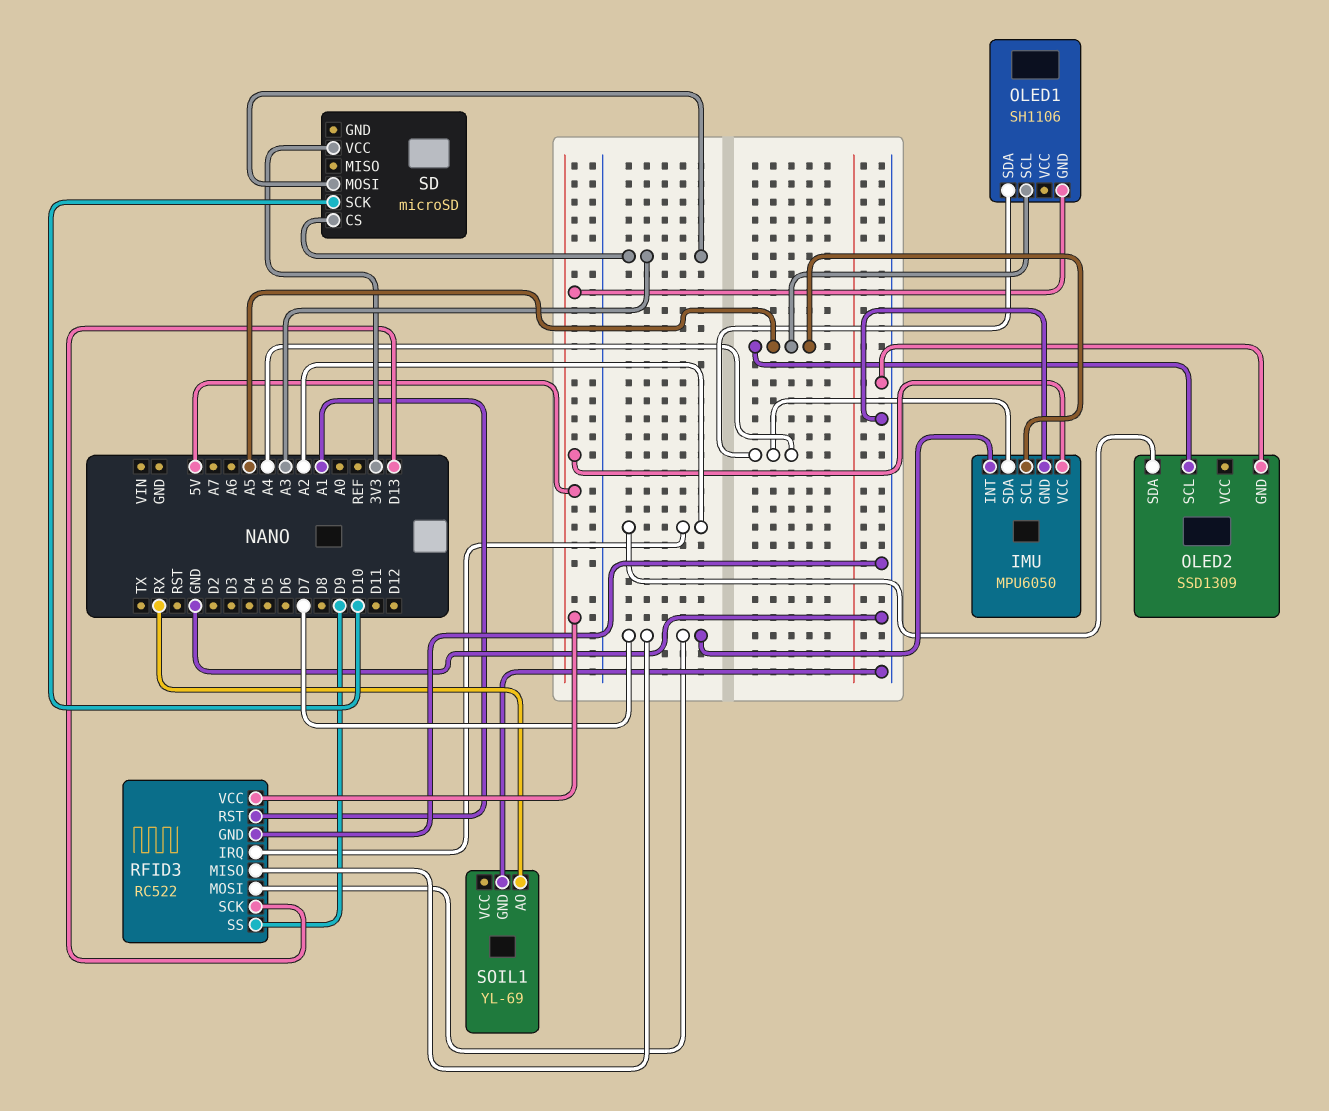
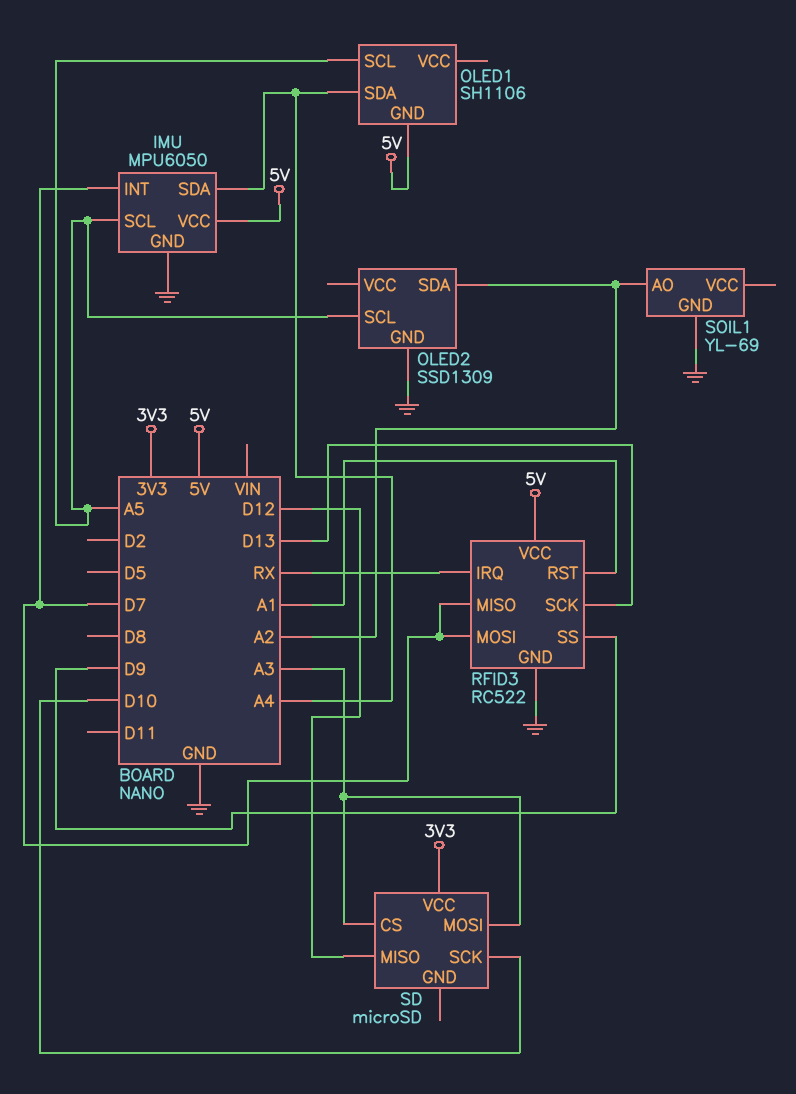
RFID3 pin IRQ: A2 -> RX
SD pin MISO: none -> D12
SOIL1 pin AO: RX -> A2

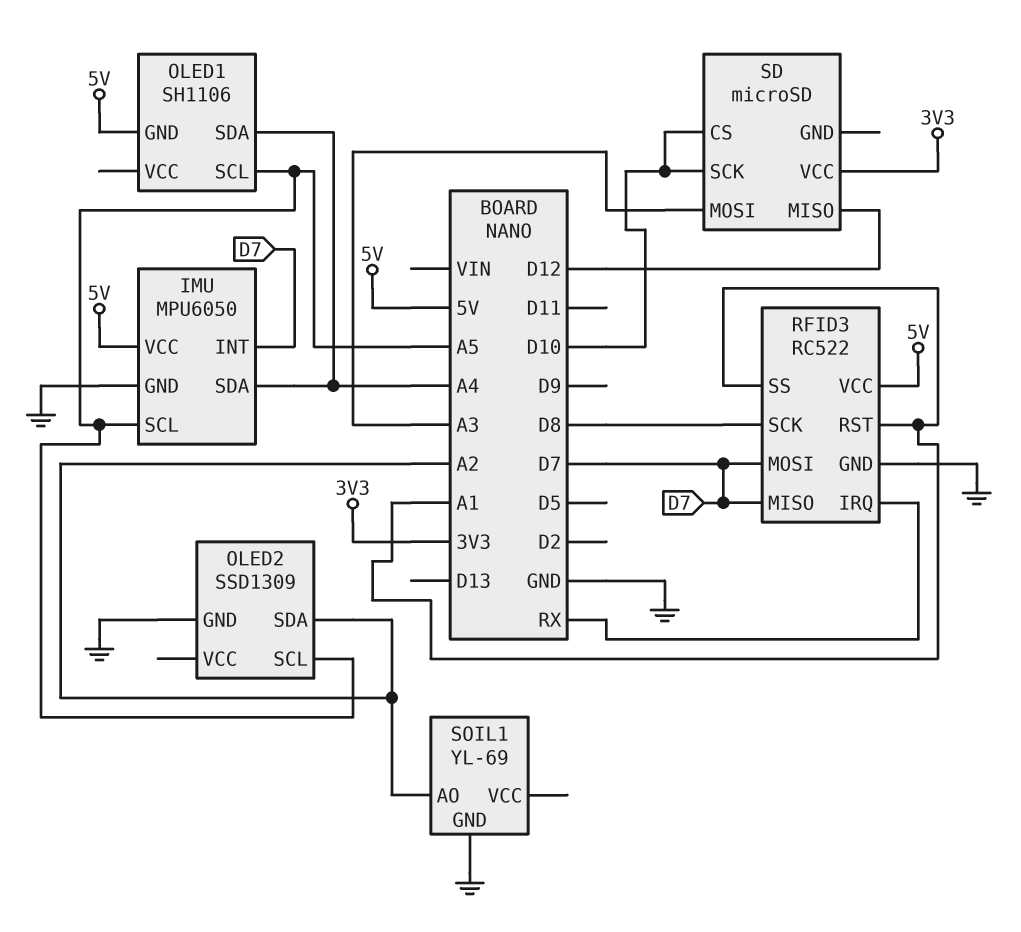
RFID3 pin SCK: D13 -> D8
RFID3 pin SS: D9 -> A1
SD pin CS: A3 -> D10

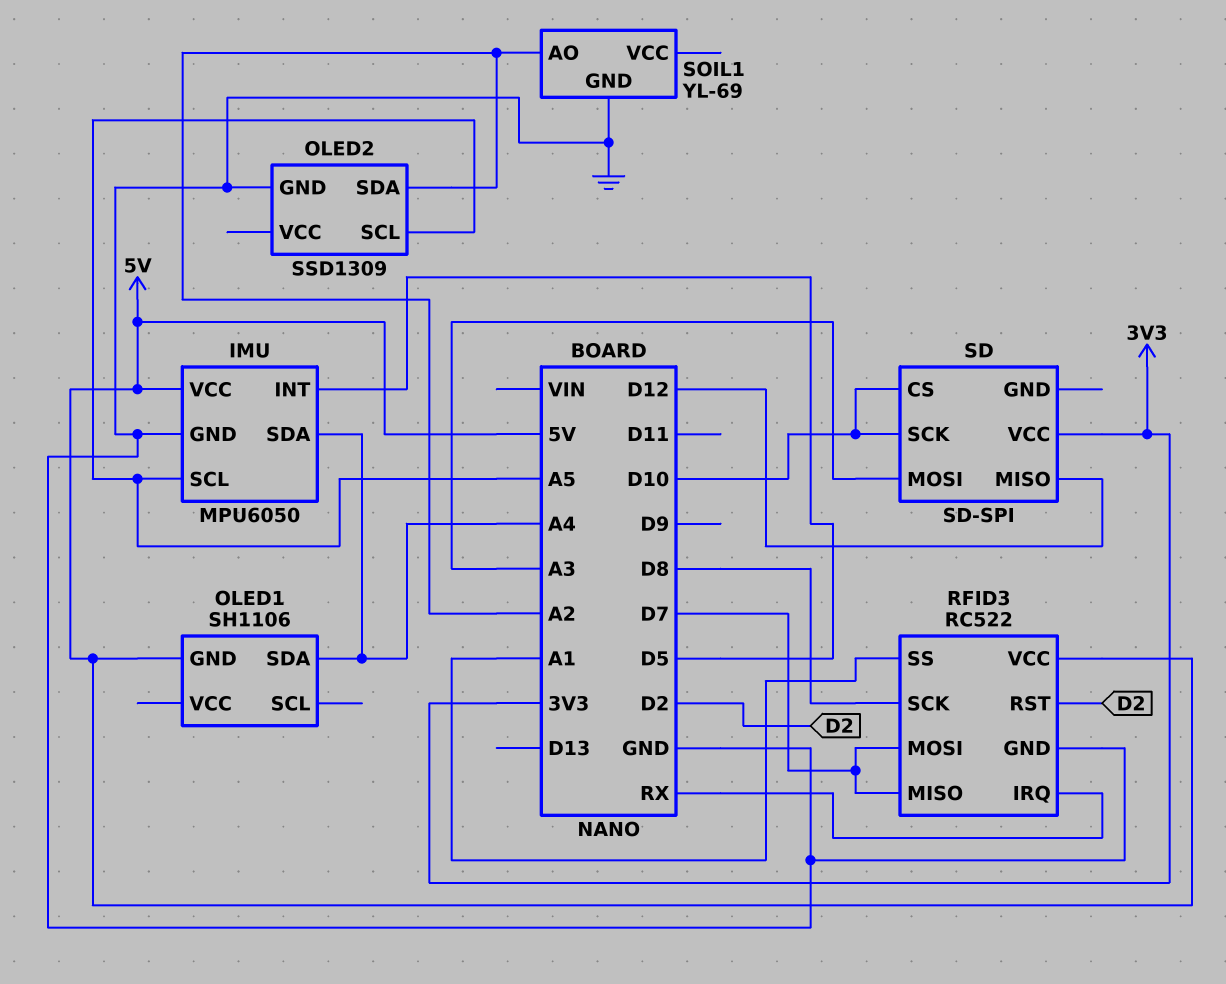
IMU pin INT: D7 -> D5
OLED1 pin SCL: A5 -> none
RFID3 pin RST: A1 -> D2
SD: microSD -> SD-SPI

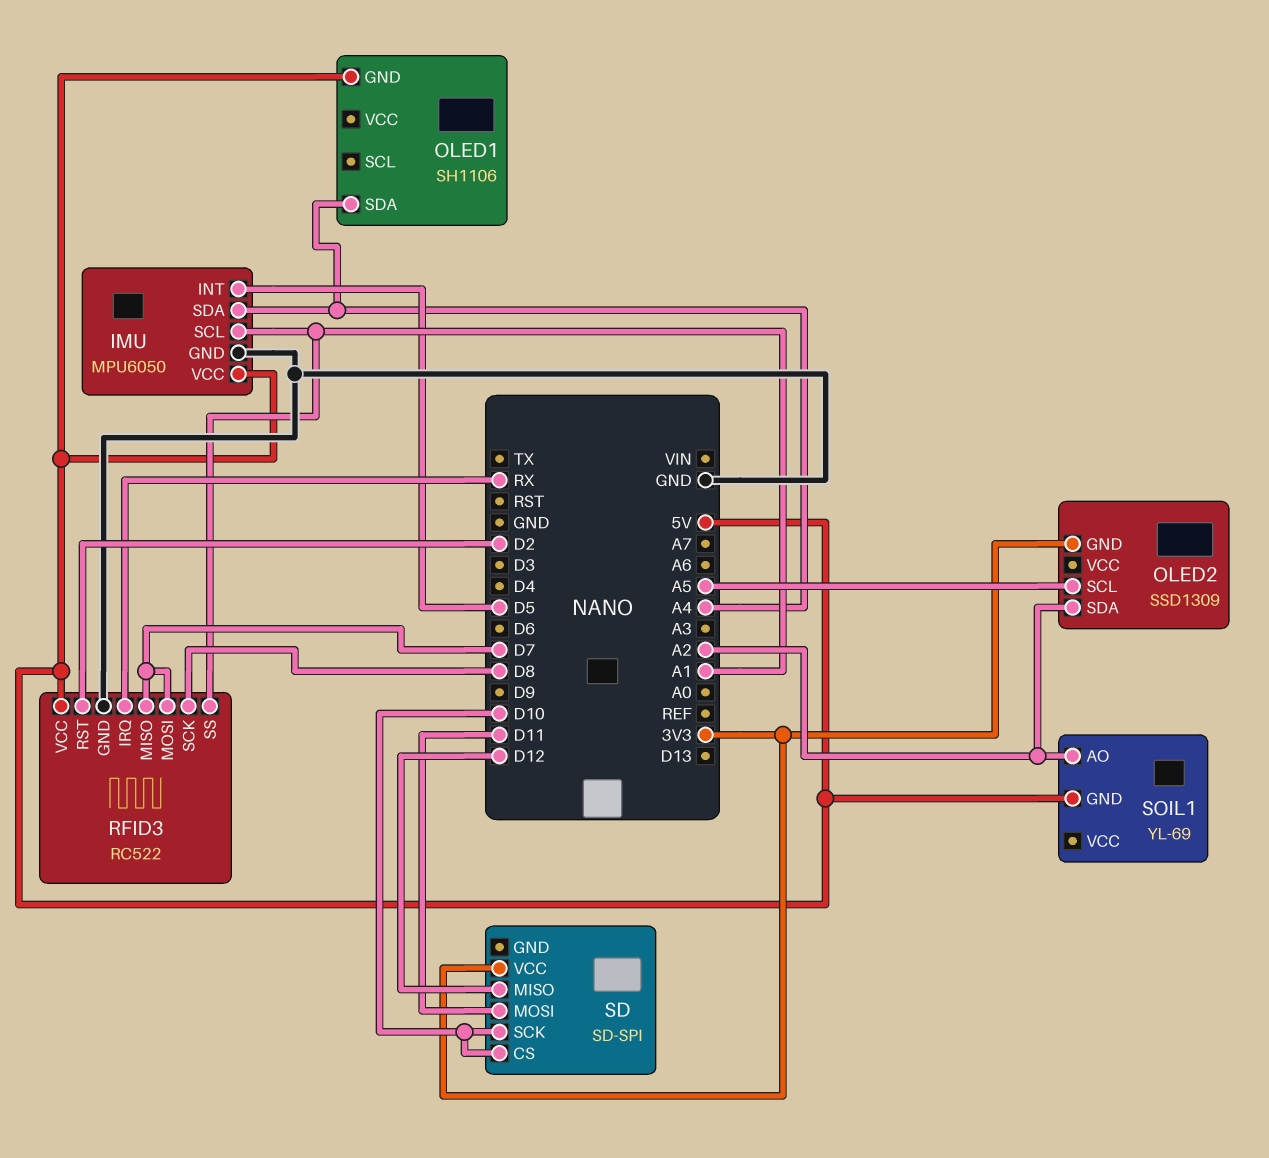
IMU pin SCL: A5 -> A1
OLED2 pin GND: GND -> 3V3
SD pin MOSI: A3 -> D11
SOIL1 pin GND: GND -> 5V

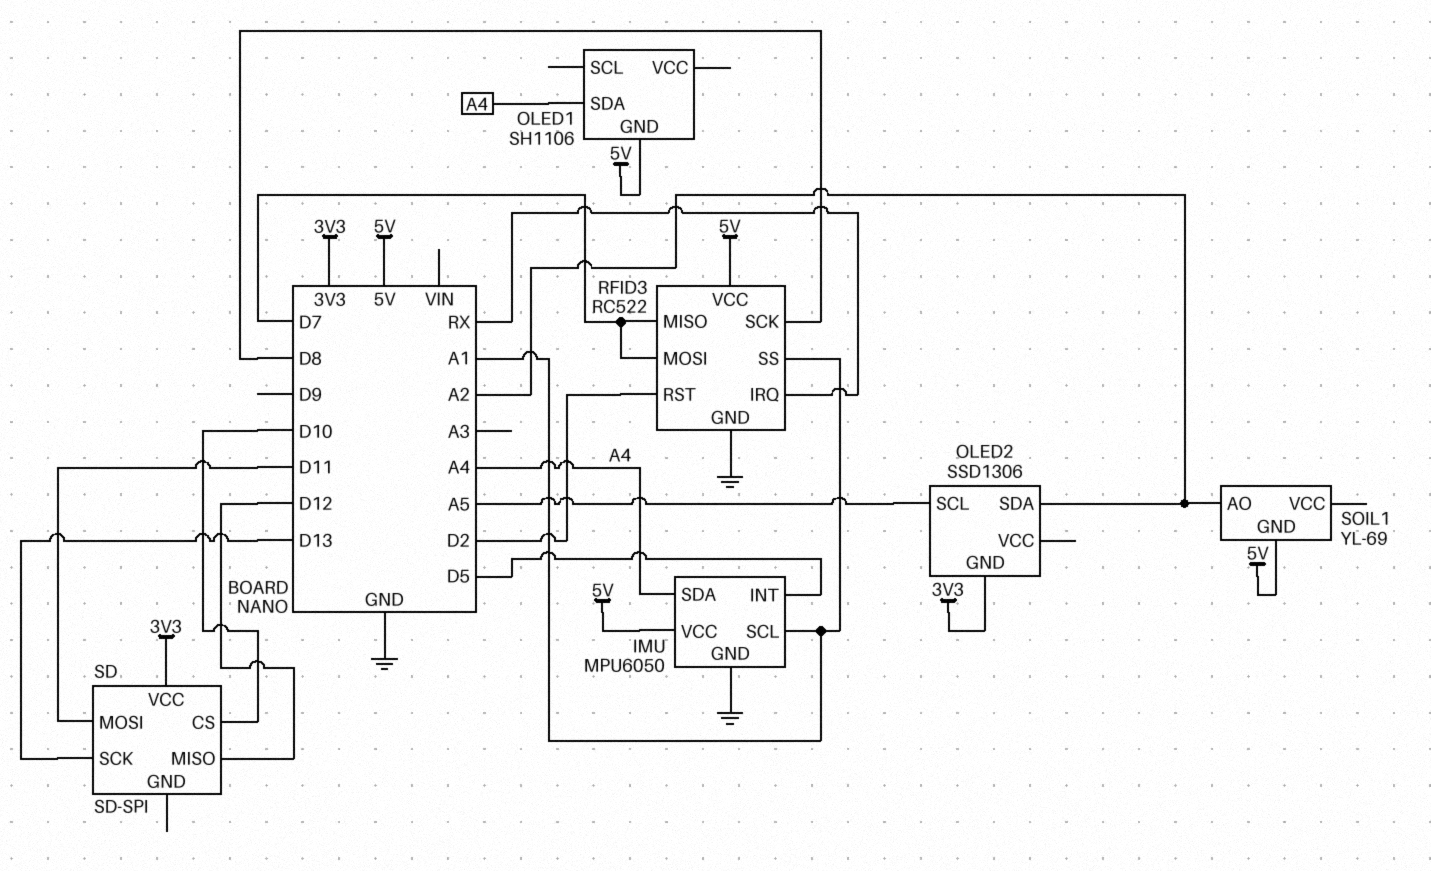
OLED2: SSD1309 -> SSD1306
SD pin SCK: D10 -> D13

